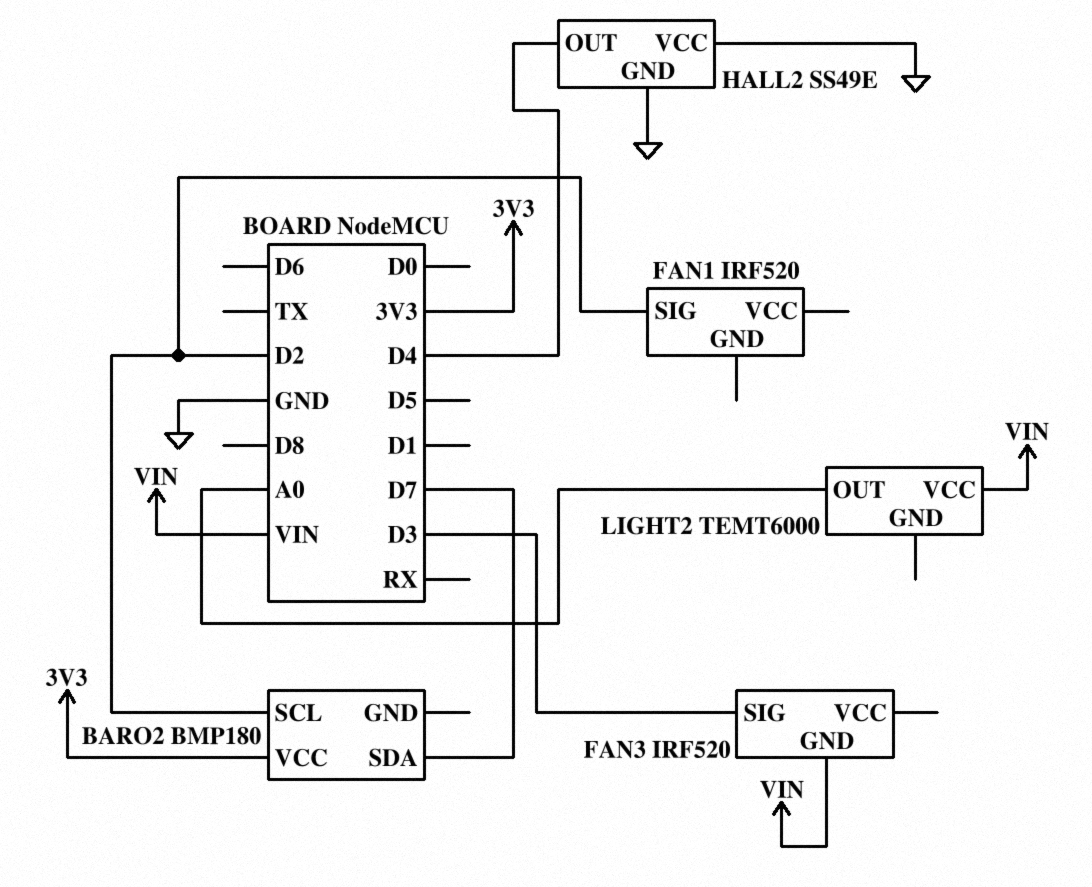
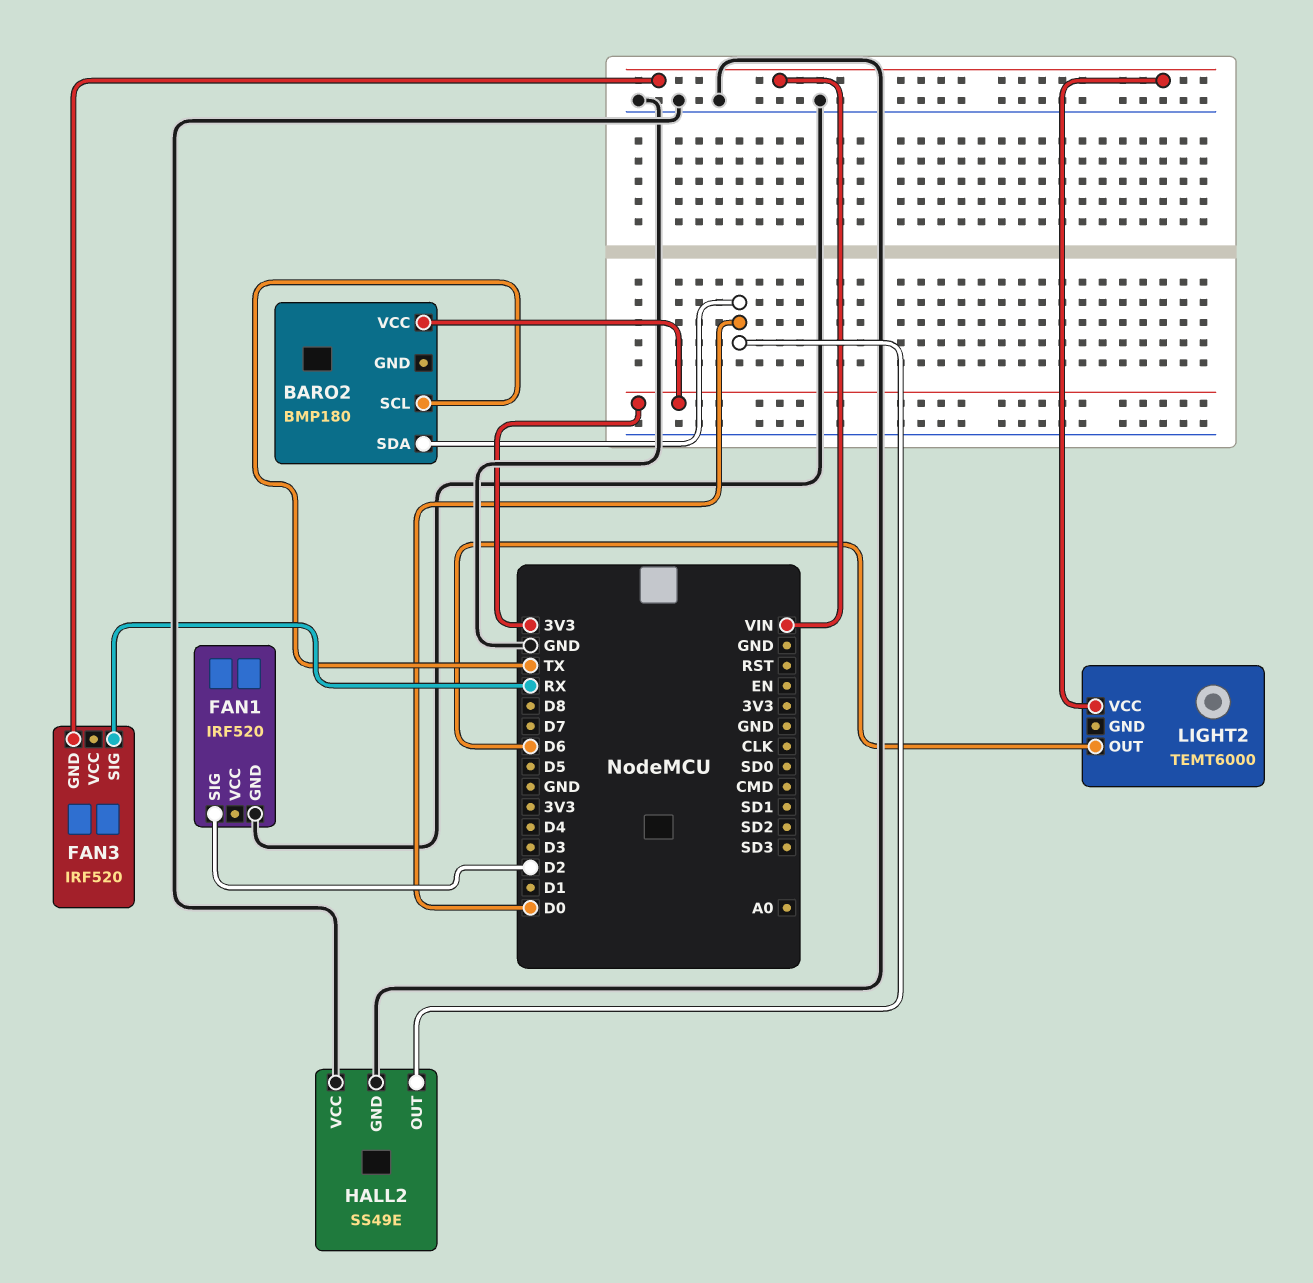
BARO2 pin SCL: D2 -> TX
BARO2 pin SDA: D7 -> D0
FAN1 pin GND: none -> GND
FAN3 pin SIG: D3 -> RX
HALL2 pin OUT: D4 -> D0
LIGHT2 pin OUT: A0 -> D6

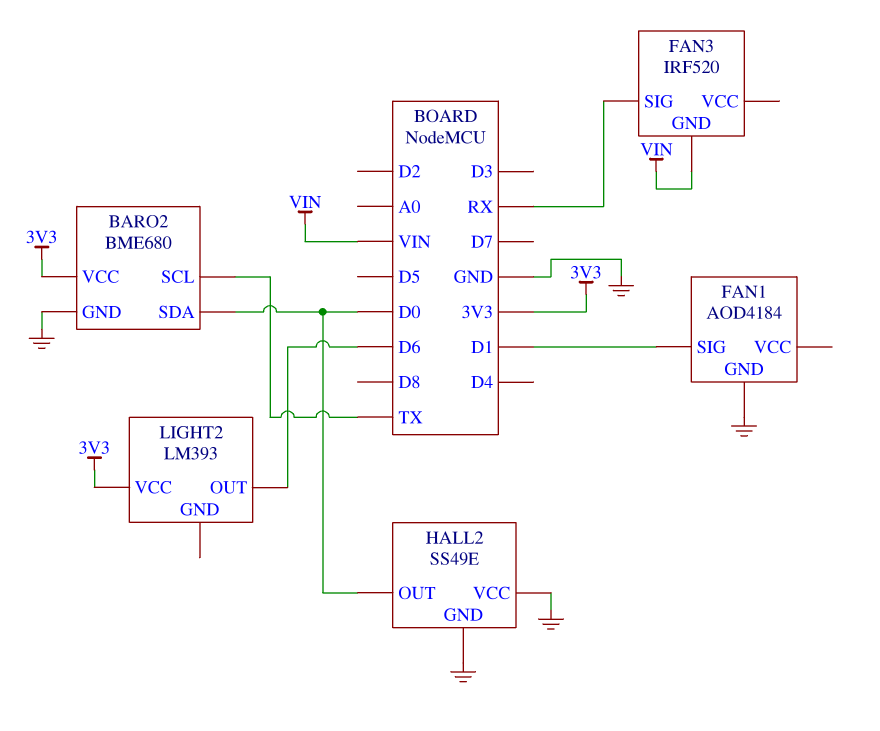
BARO2: BMP180 -> BME680
BARO2 pin GND: none -> GND
FAN1: IRF520 -> AOD4184
FAN1 pin SIG: D2 -> D1
LIGHT2: TEMT6000 -> LM393
LIGHT2 pin VCC: VIN -> 3V3

